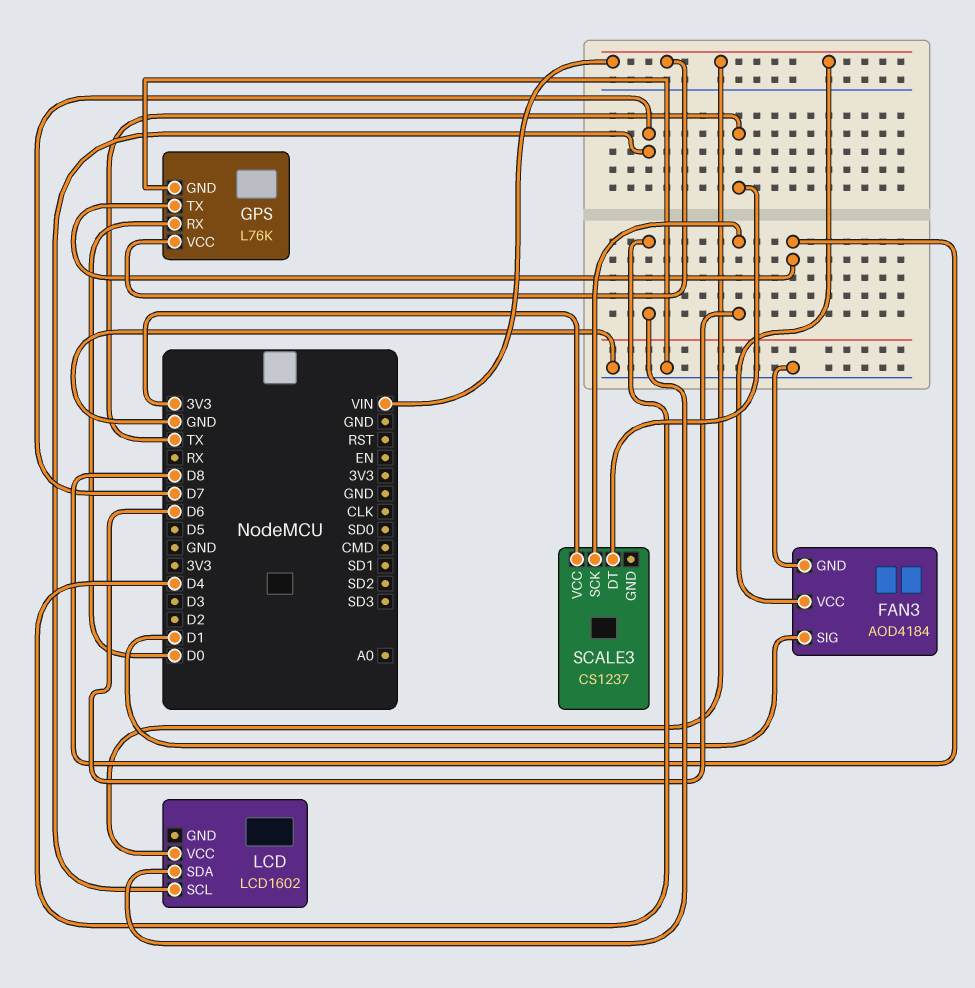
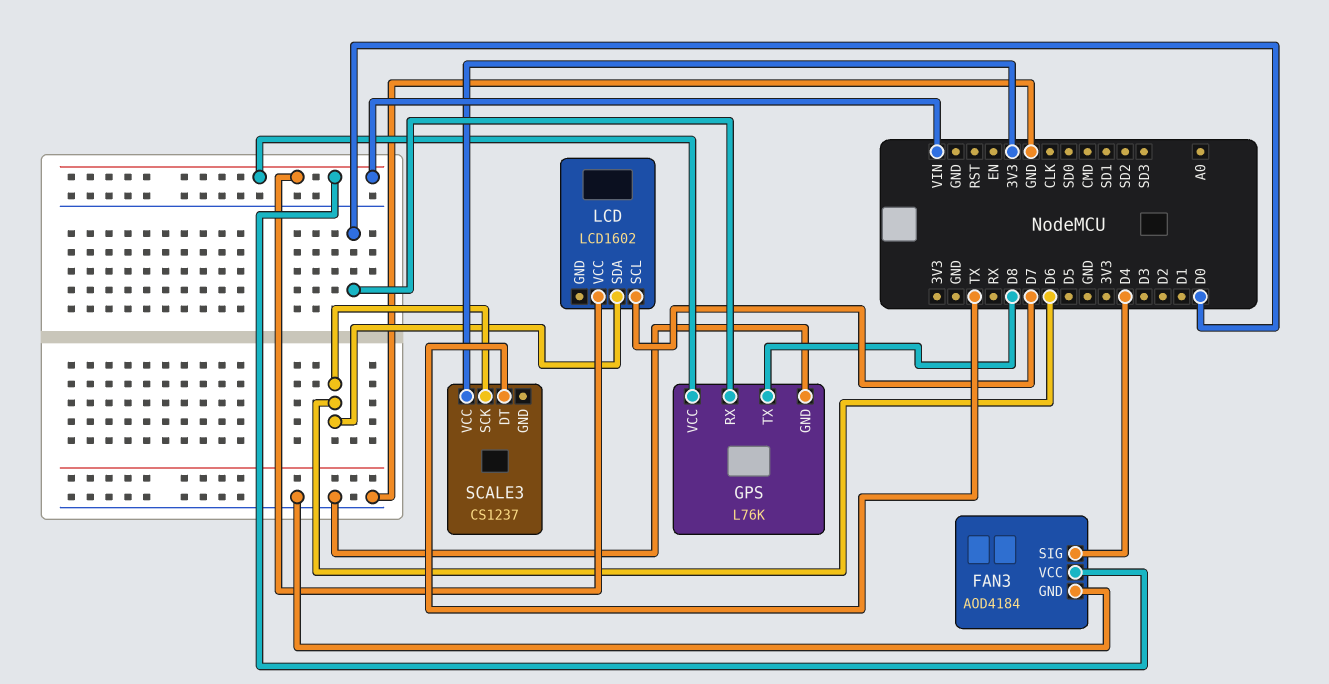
FAN3 pin SIG: D1 -> D4
LCD pin SDA: D4 -> D6

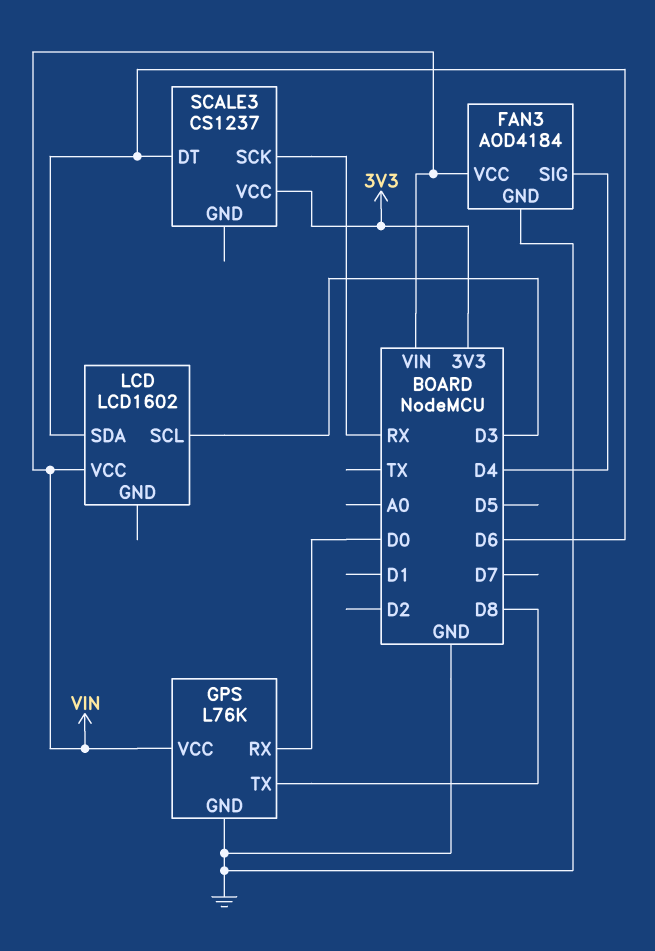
LCD pin SCL: D7 -> D3
SCALE3 pin DT: TX -> D6
SCALE3 pin SCK: D6 -> RX

